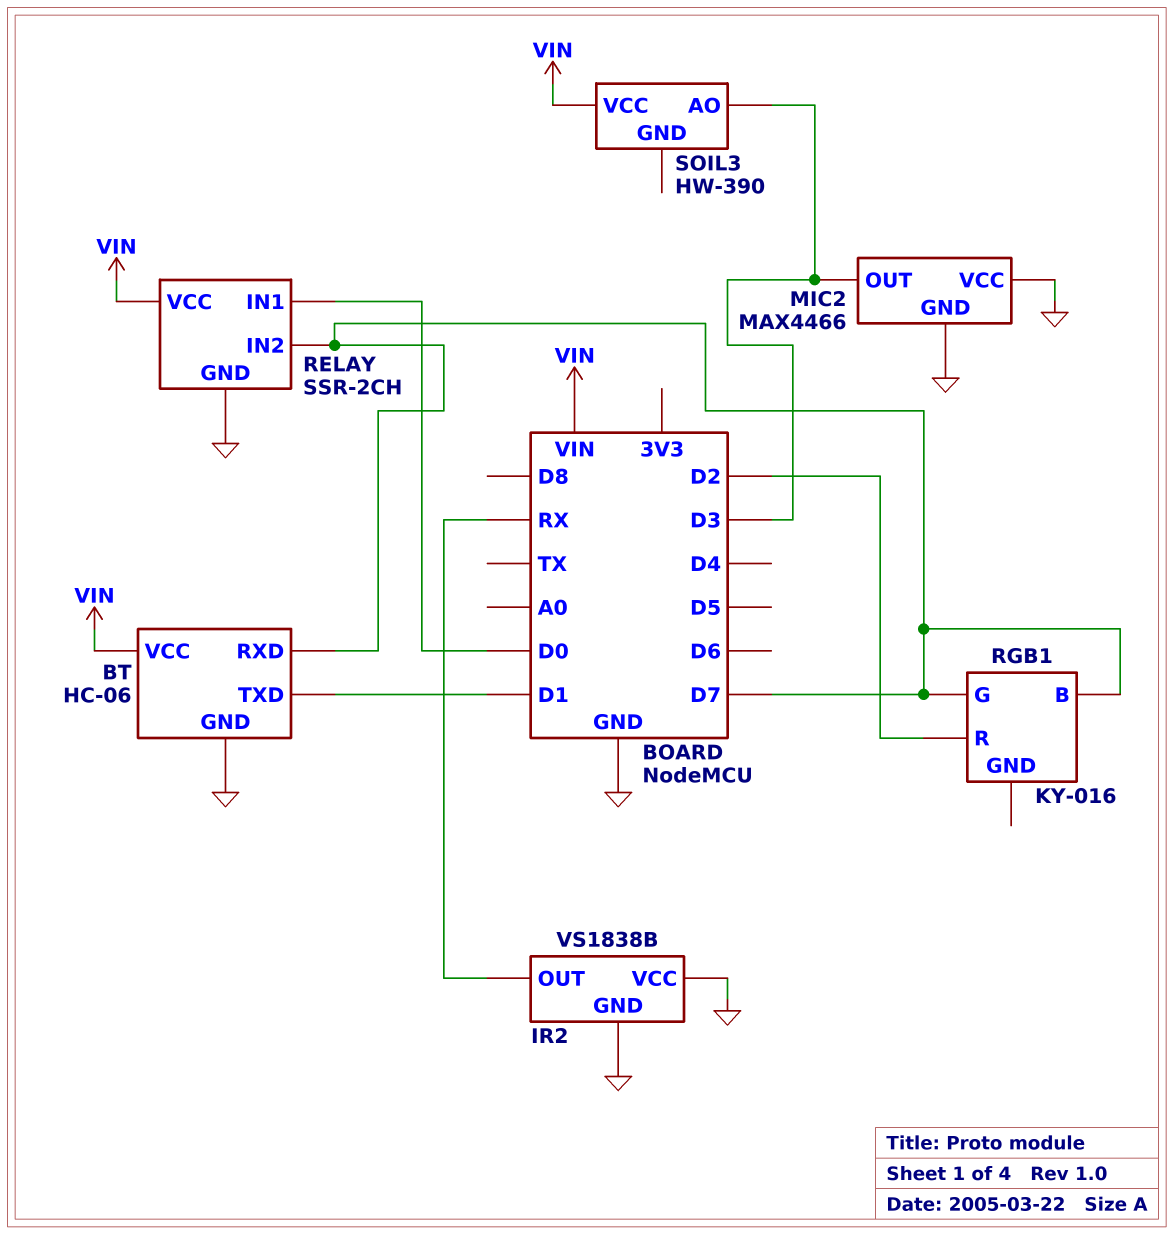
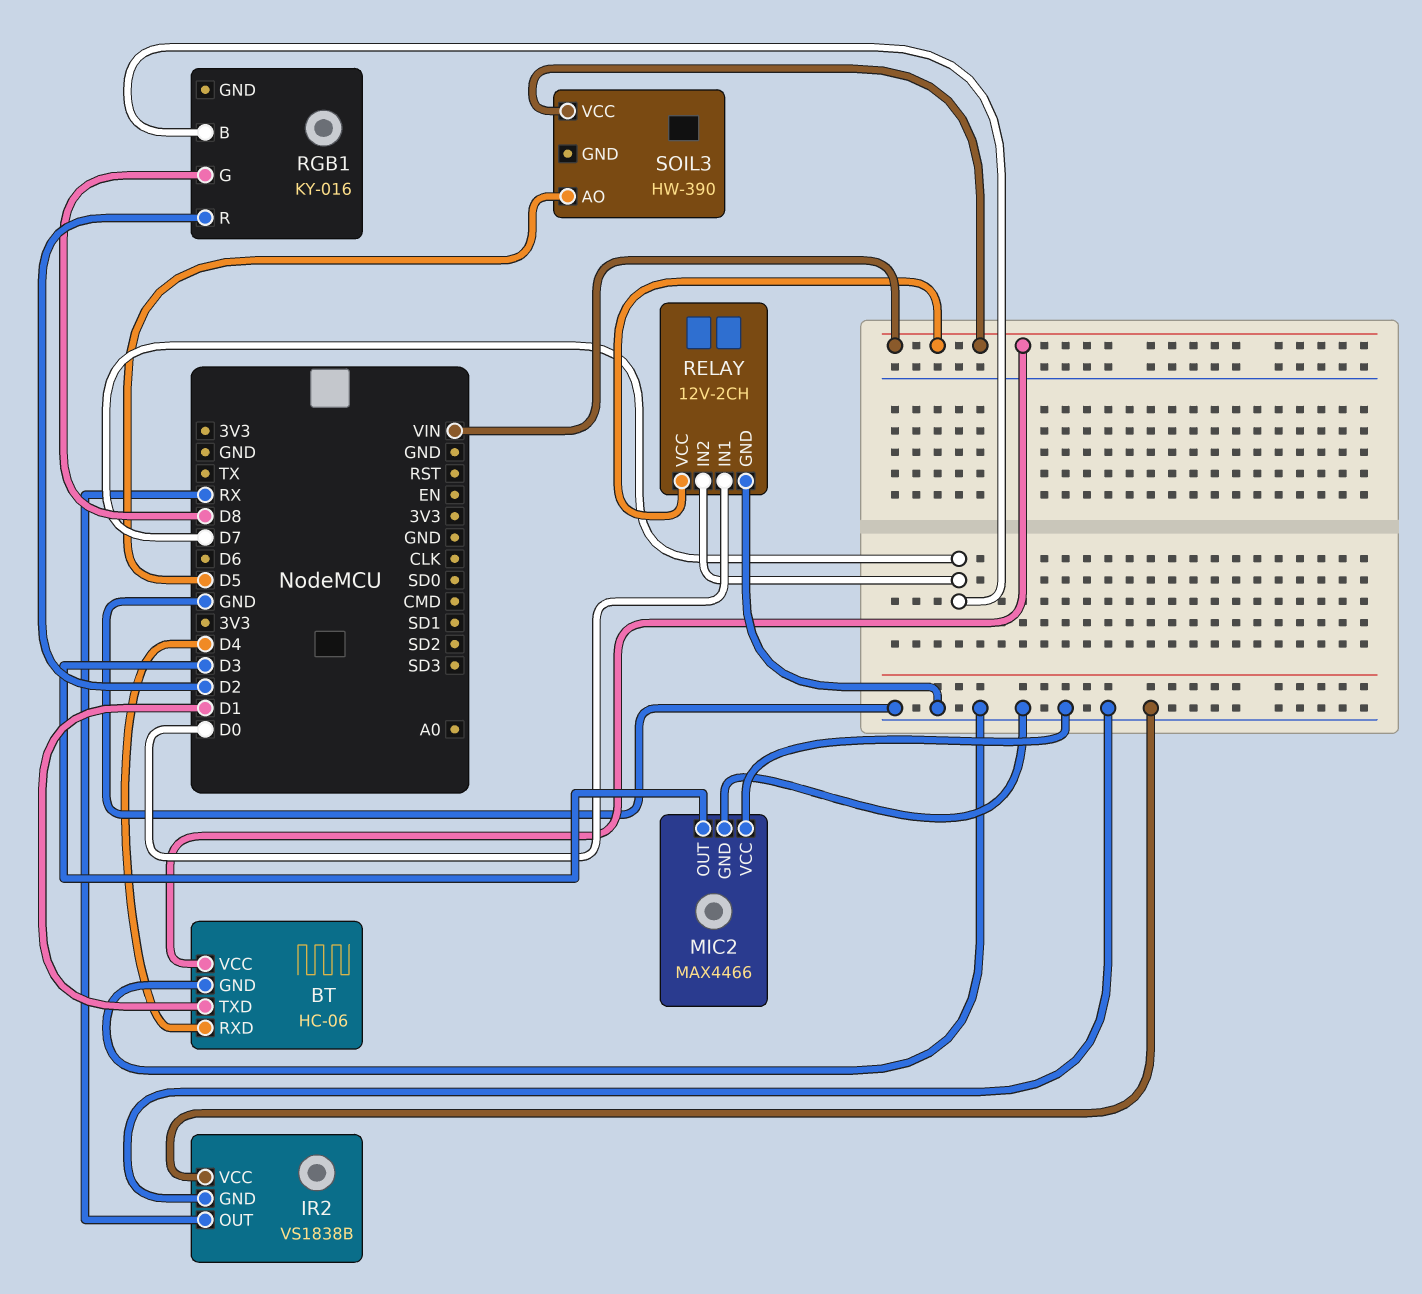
BT pin RXD: D7 -> D4
RELAY: SSR-2CH -> 12V-2CH
RGB1 pin G: D7 -> D8
SOIL3 pin AO: D3 -> D5

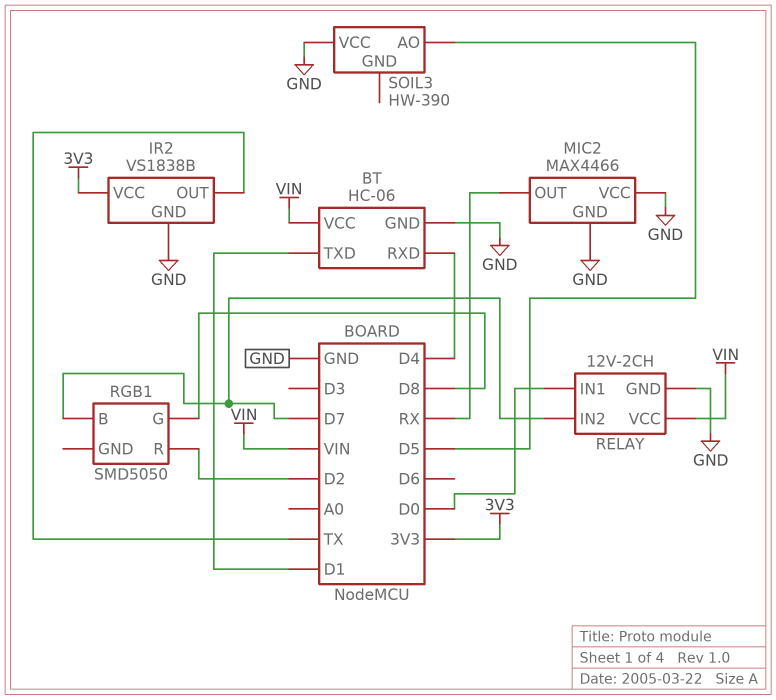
IR2 pin OUT: RX -> TX
IR2 pin VCC: GND -> 3V3
MIC2 pin OUT: D3 -> RX
RGB1: KY-016 -> SMD5050
SOIL3 pin VCC: VIN -> GND

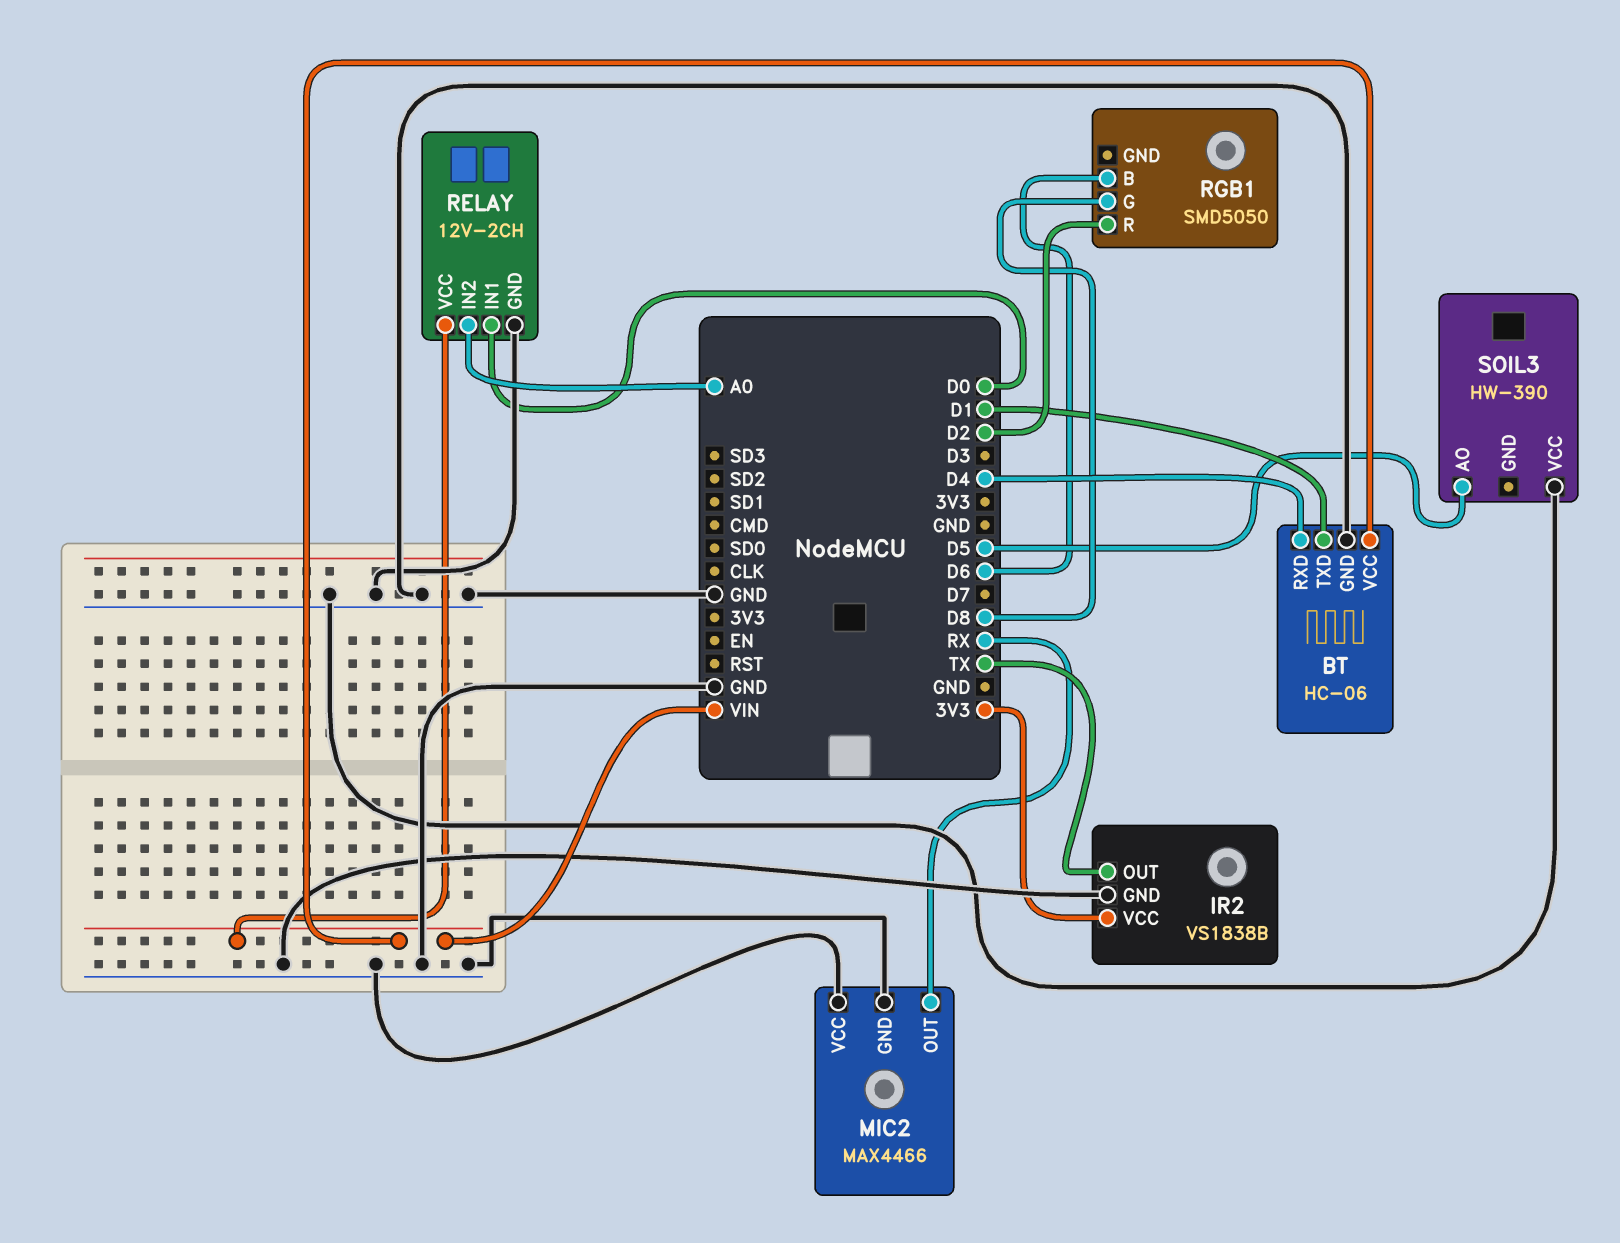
RELAY pin IN2: D7 -> A0
RGB1 pin B: D7 -> D6

